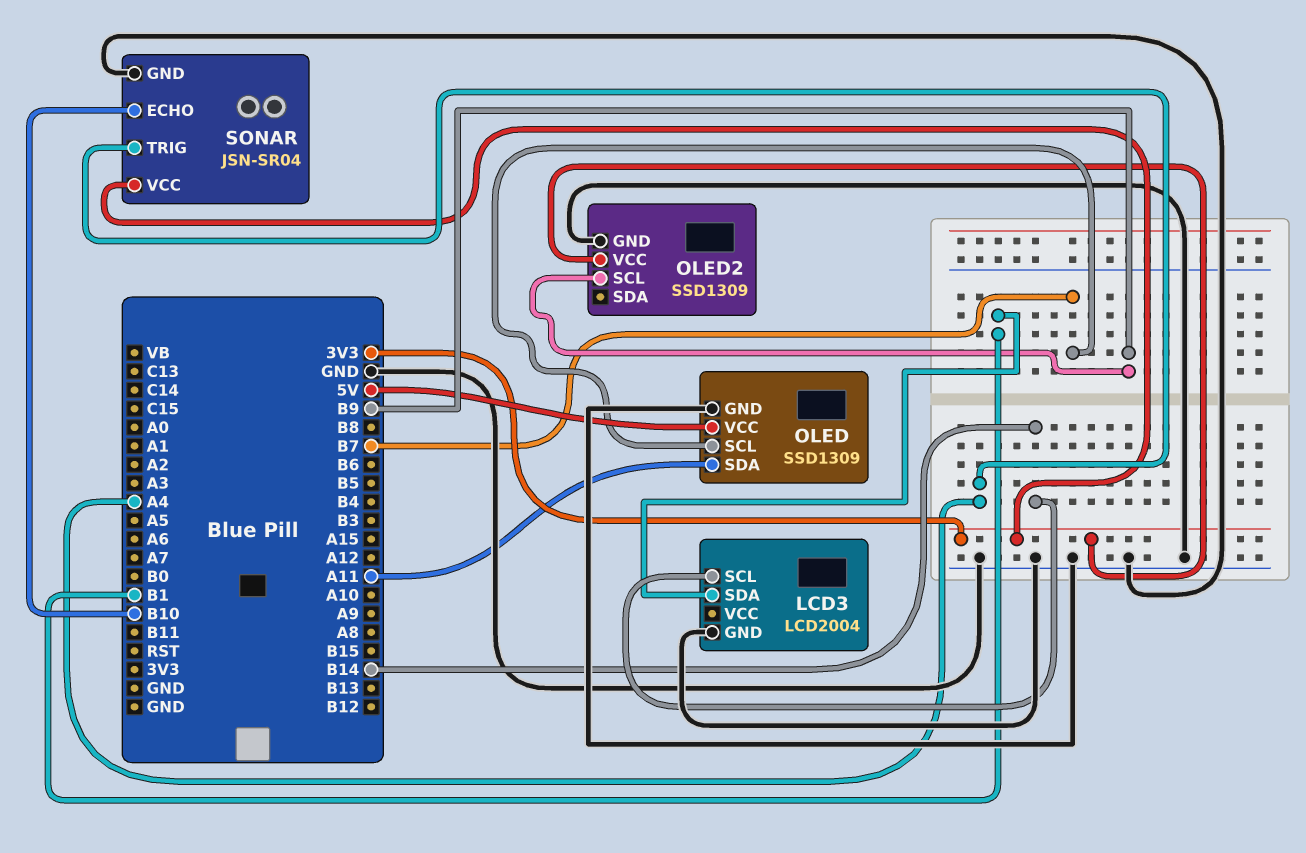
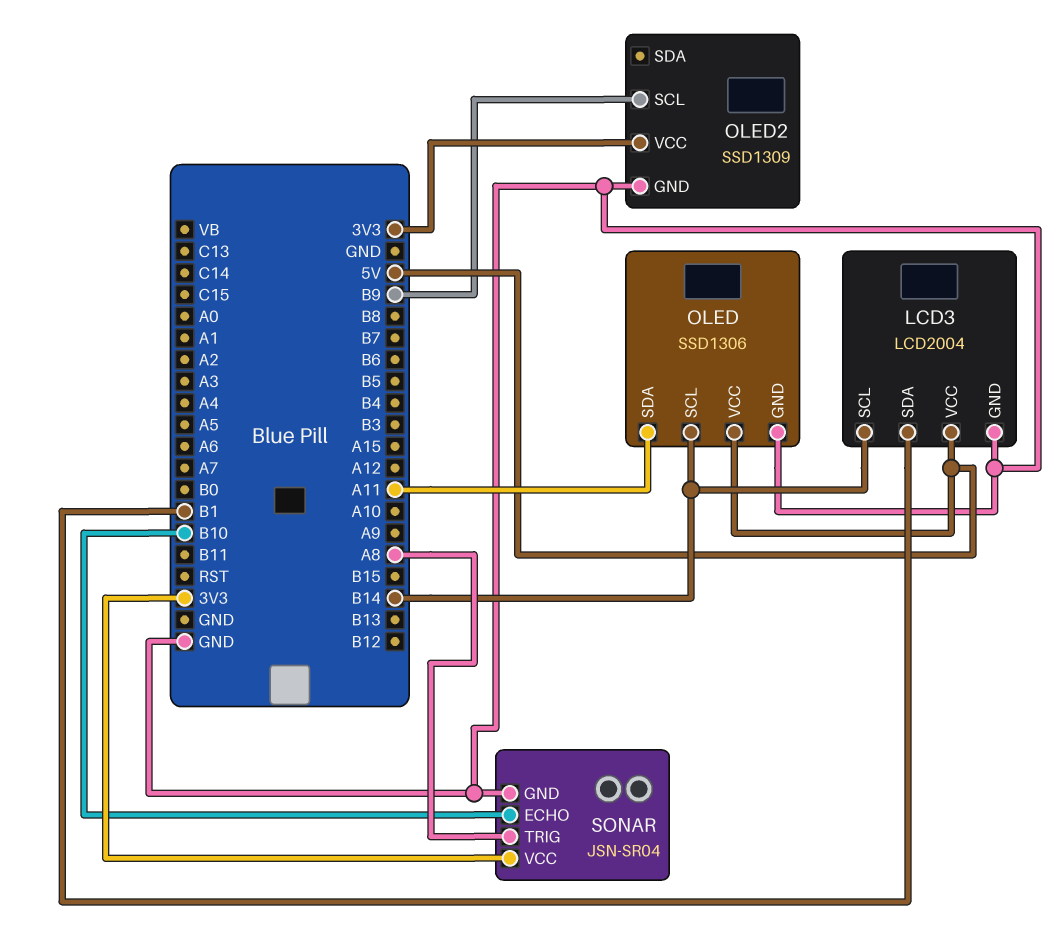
LCD3 pin VCC: none -> 5V
OLED: SSD1309 -> SSD1306
OLED pin SCL: B7 -> B14
SONAR pin TRIG: A4 -> A8

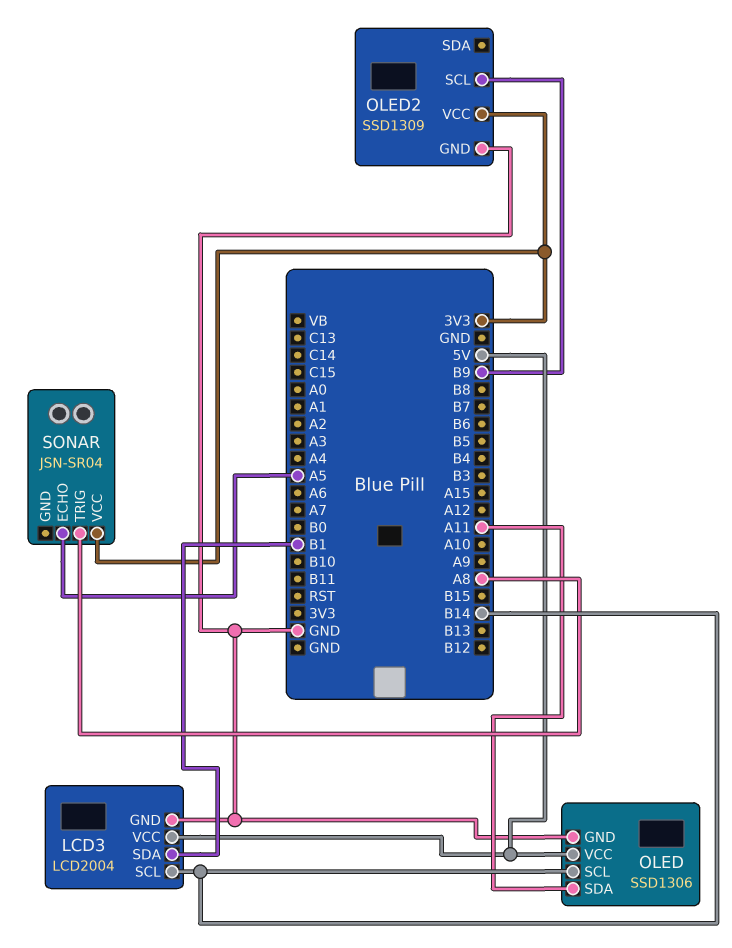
SONAR pin ECHO: B10 -> A5
SONAR pin GND: GND -> none

